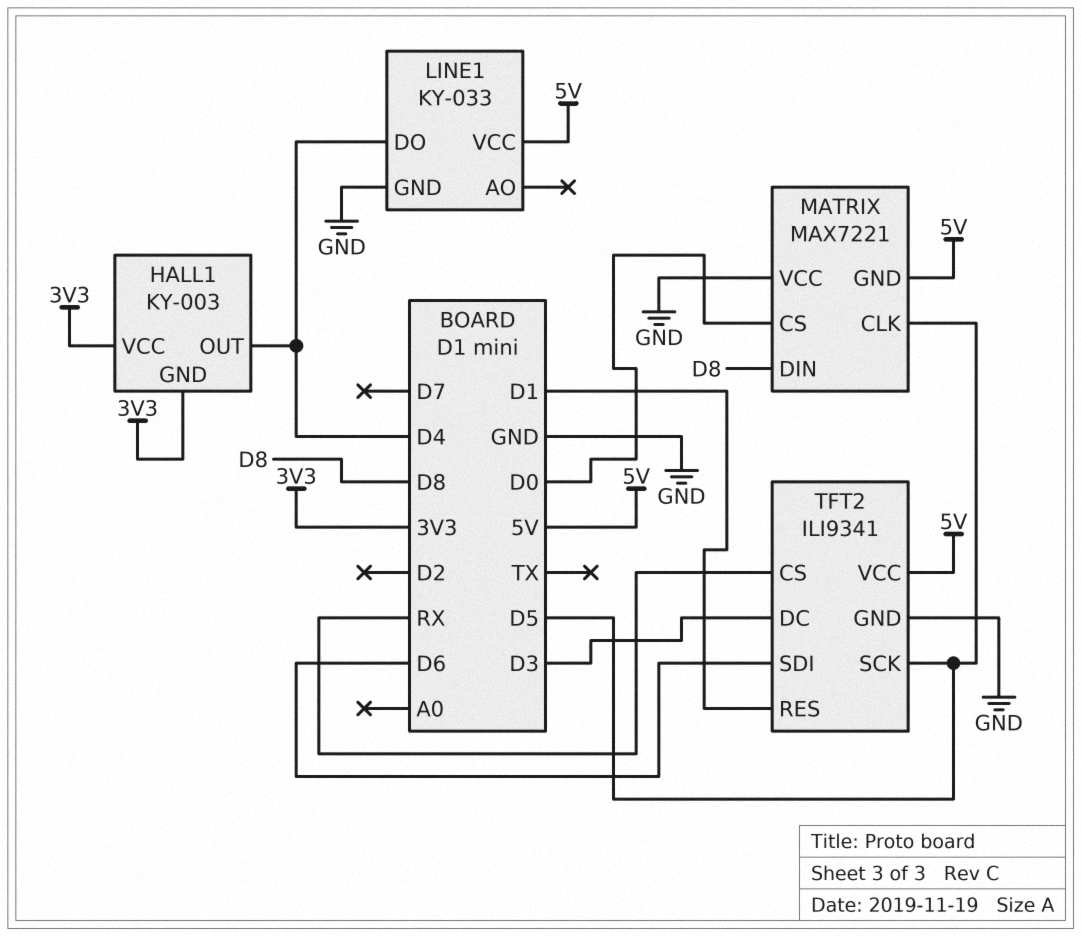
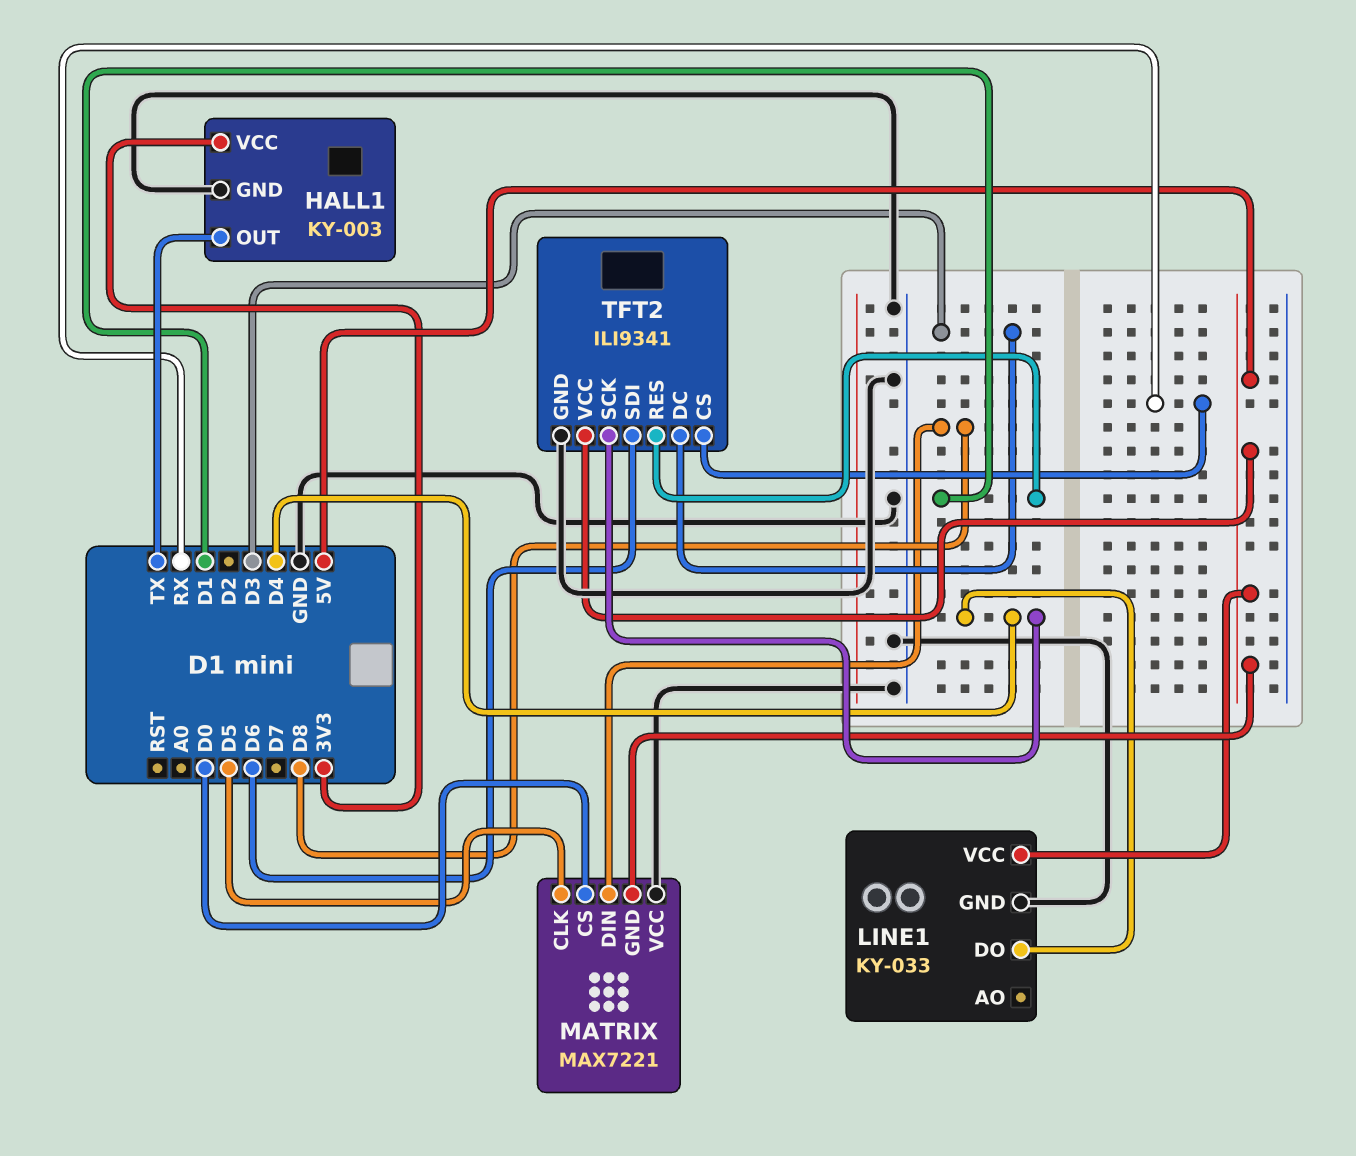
HALL1 pin GND: 3V3 -> GND
HALL1 pin OUT: D4 -> TX
TFT2 pin SCK: D5 -> D4

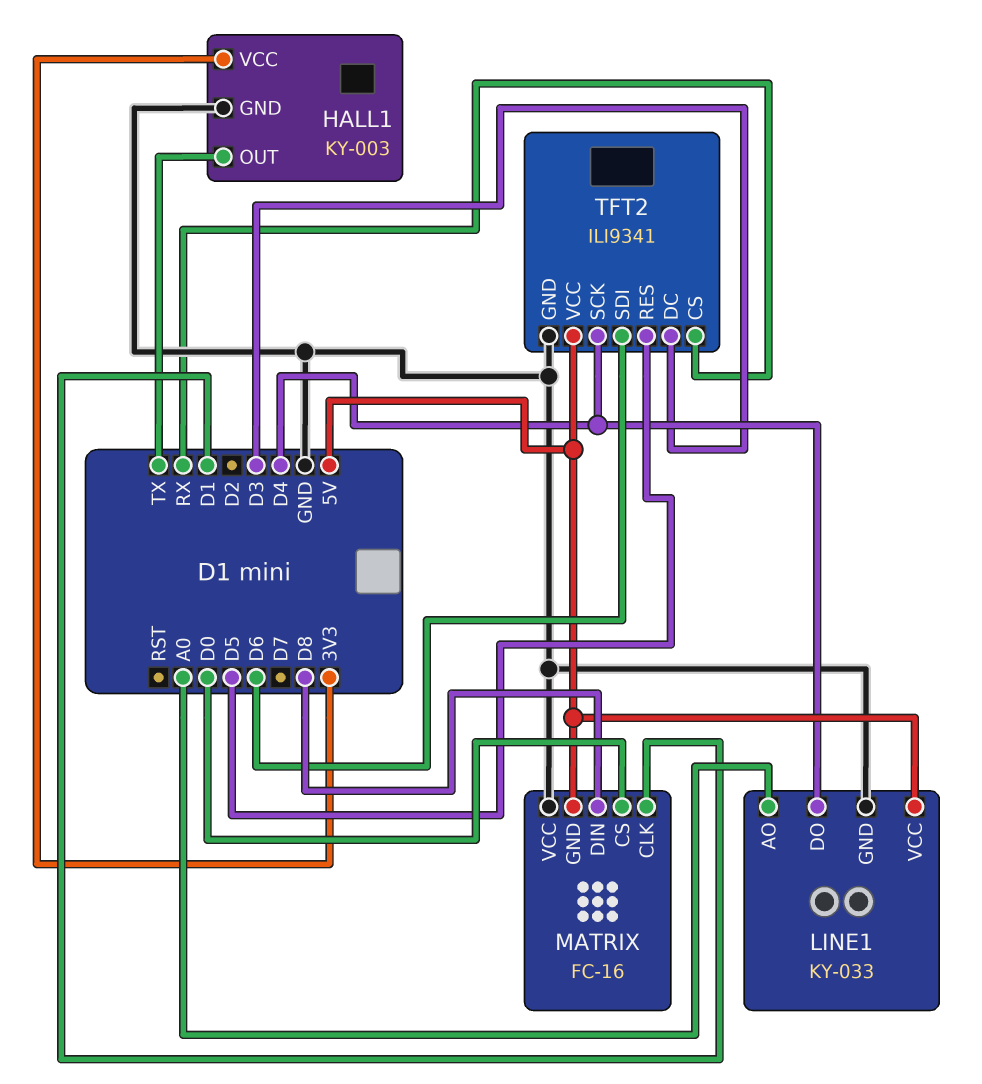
LINE1 pin AO: none -> A0
MATRIX: MAX7221 -> FC-16
MATRIX pin CLK: D5 -> D1
TFT2 pin RES: D1 -> D5

